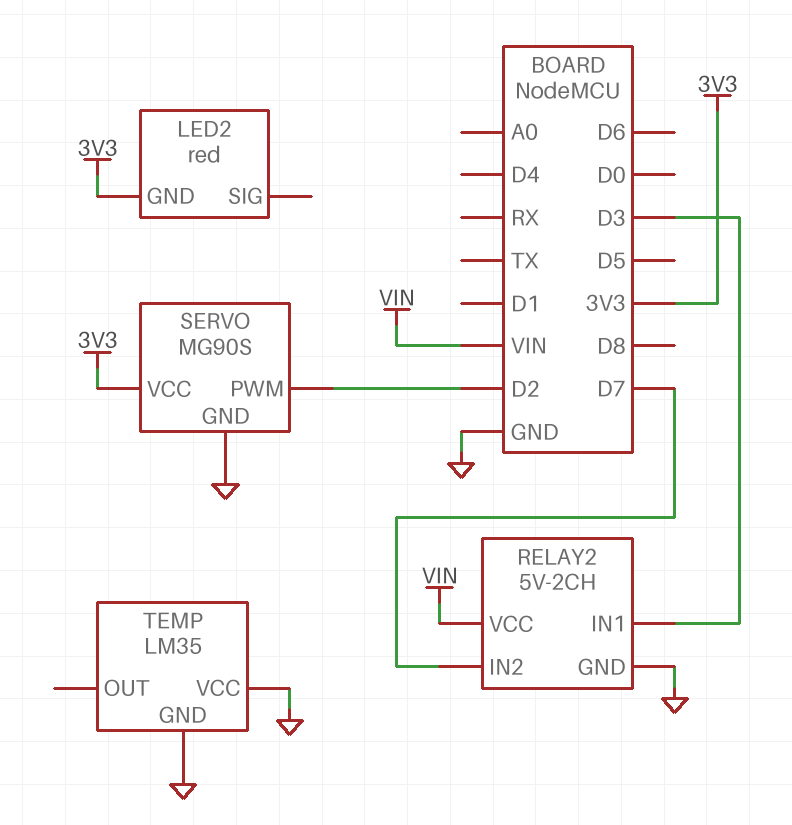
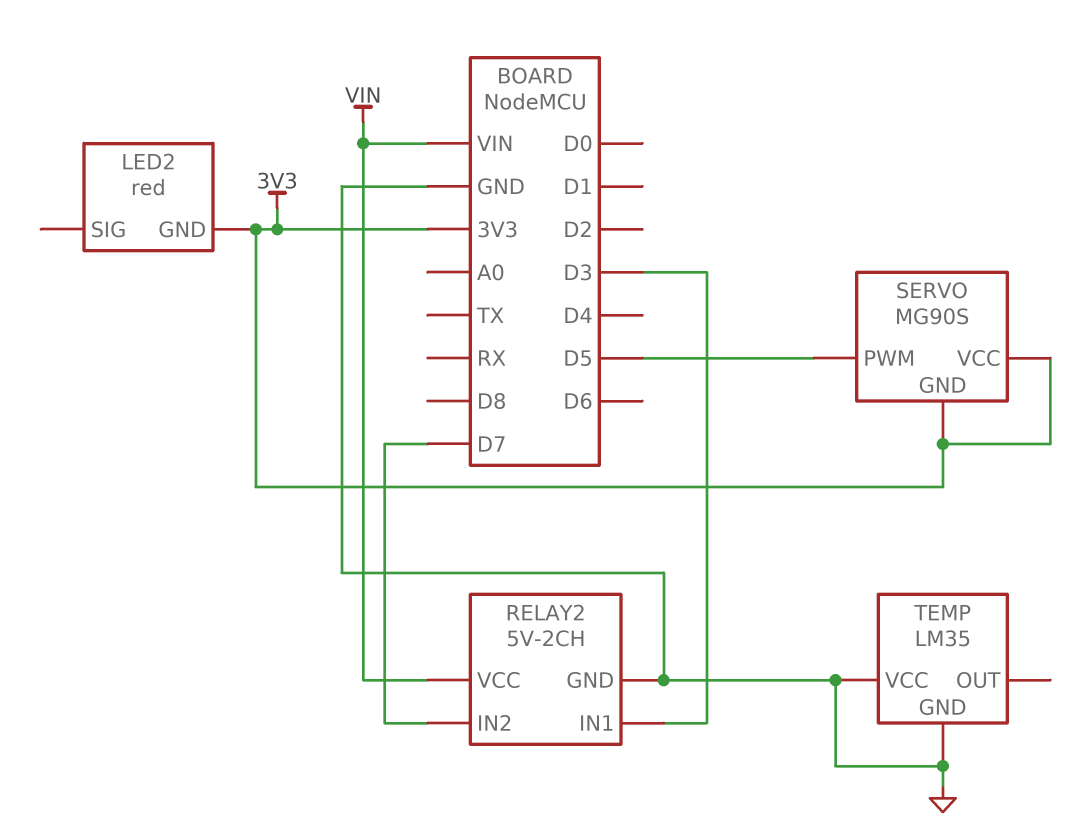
SERVO pin GND: GND -> 3V3
SERVO pin PWM: D2 -> D5

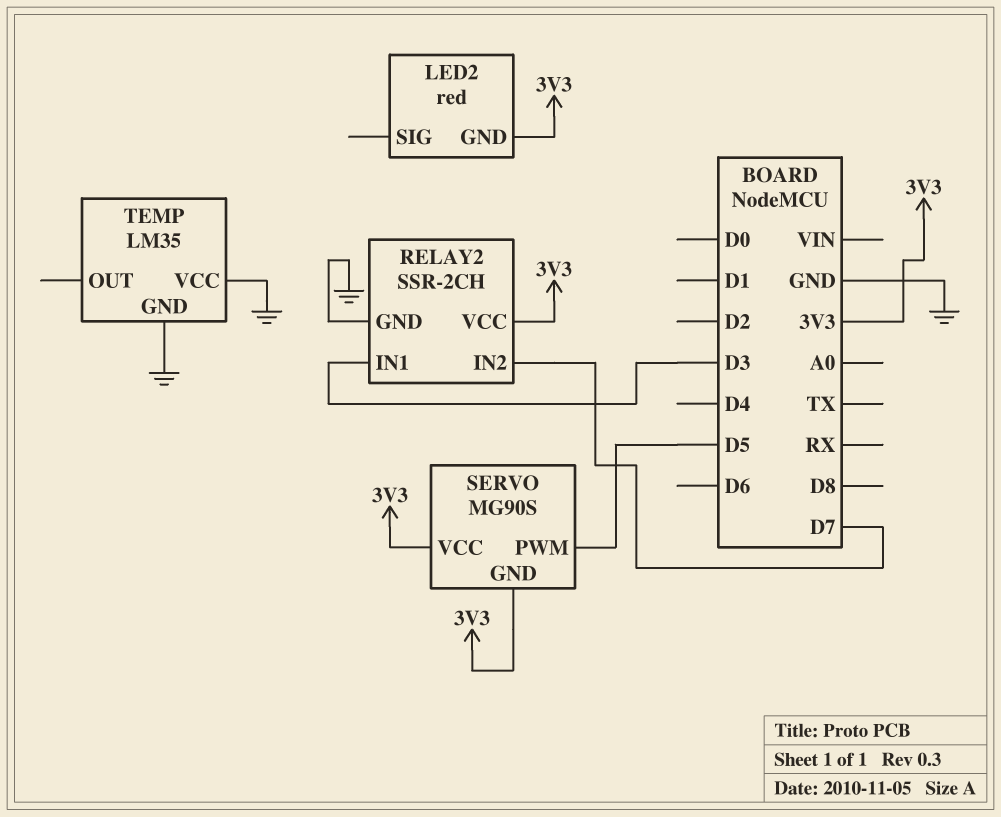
RELAY2: 5V-2CH -> SSR-2CH
RELAY2 pin VCC: VIN -> 3V3

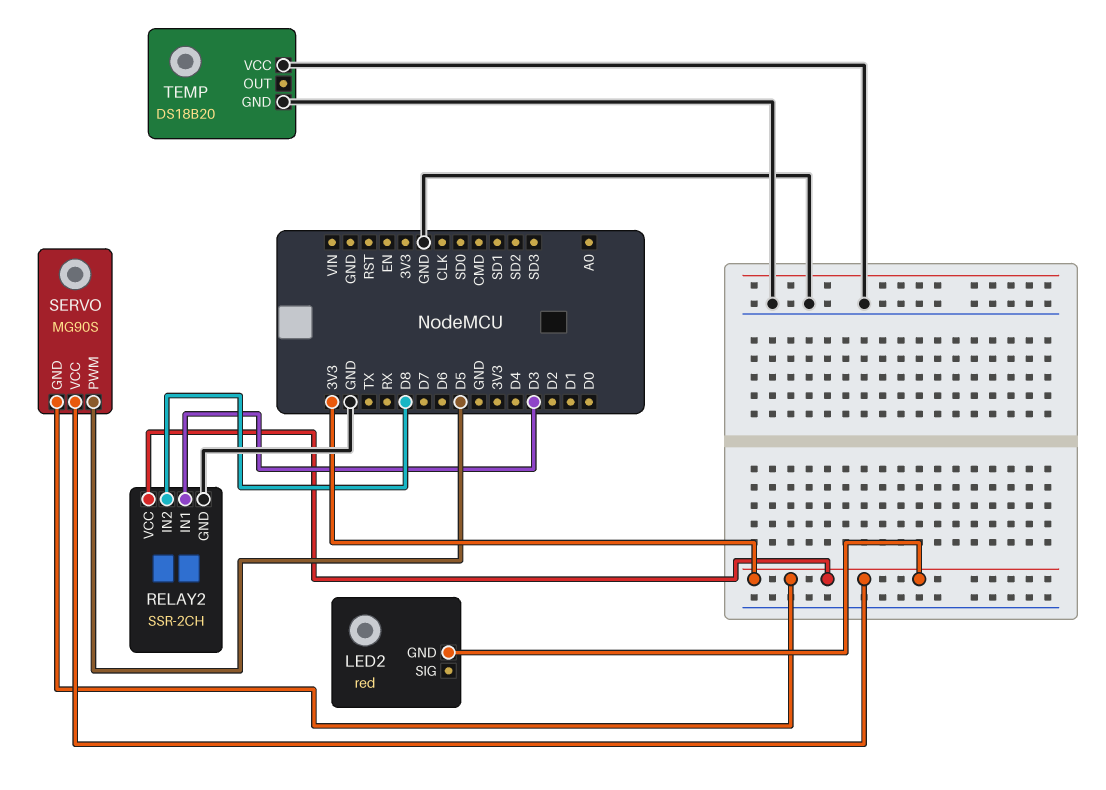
RELAY2 pin IN2: D7 -> D8
TEMP: LM35 -> DS18B20

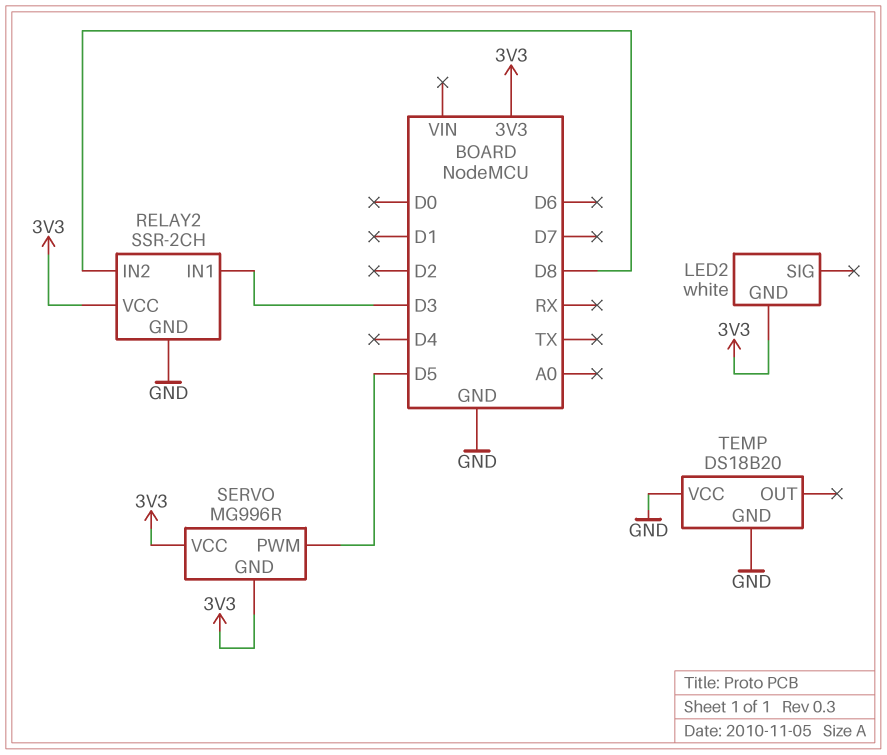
LED2: red -> white
SERVO: MG90S -> MG996R

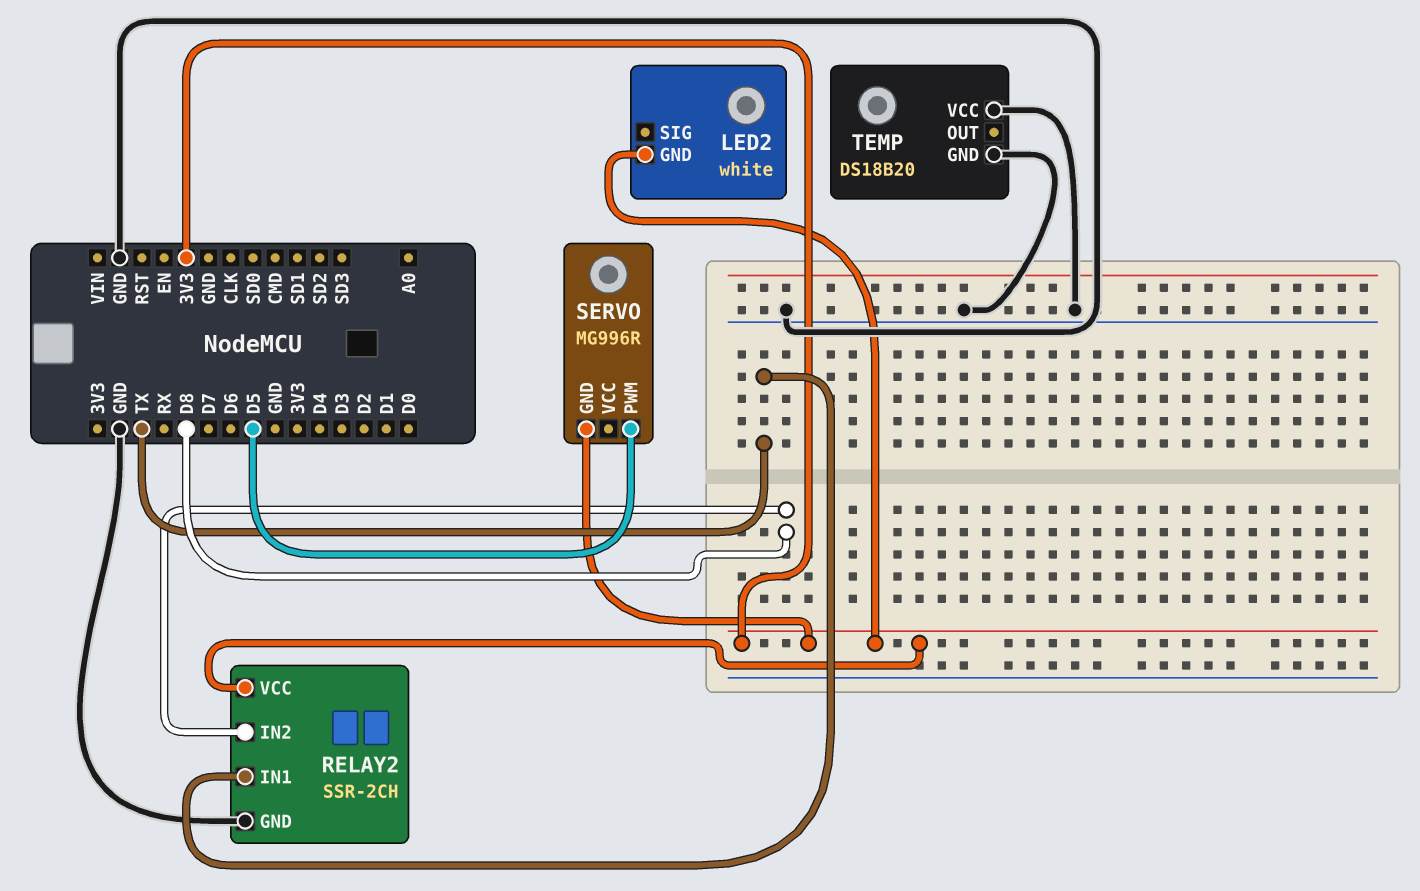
RELAY2 pin IN1: D3 -> TX
SERVO pin VCC: 3V3 -> none

